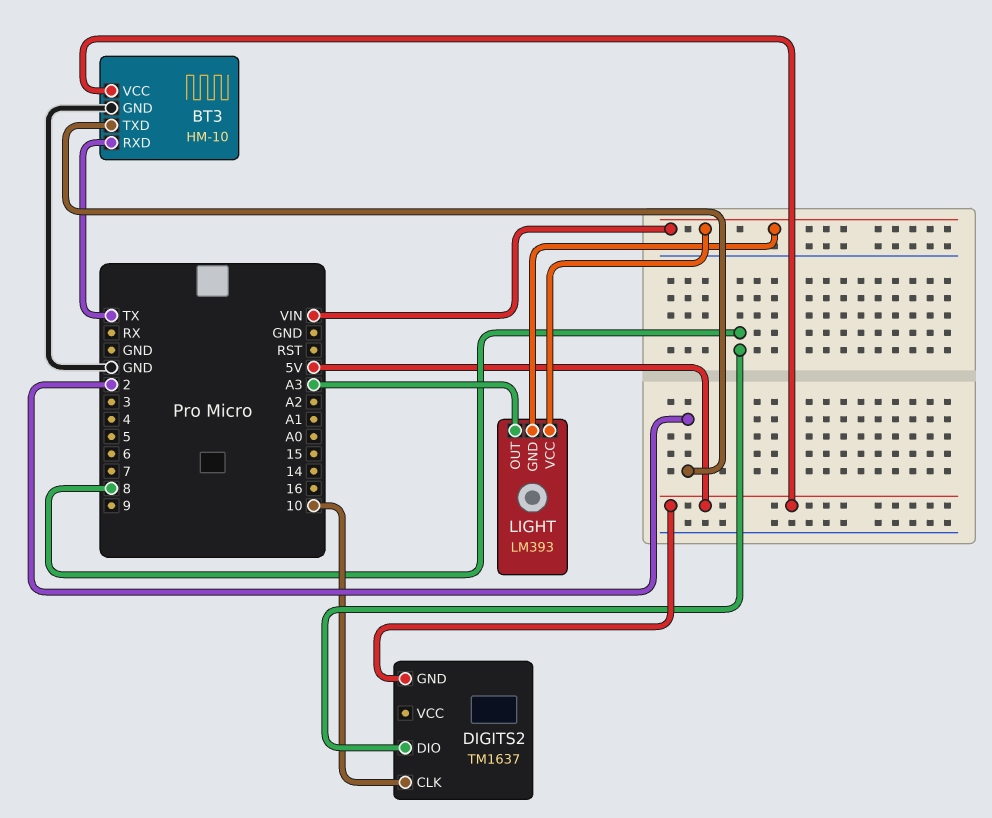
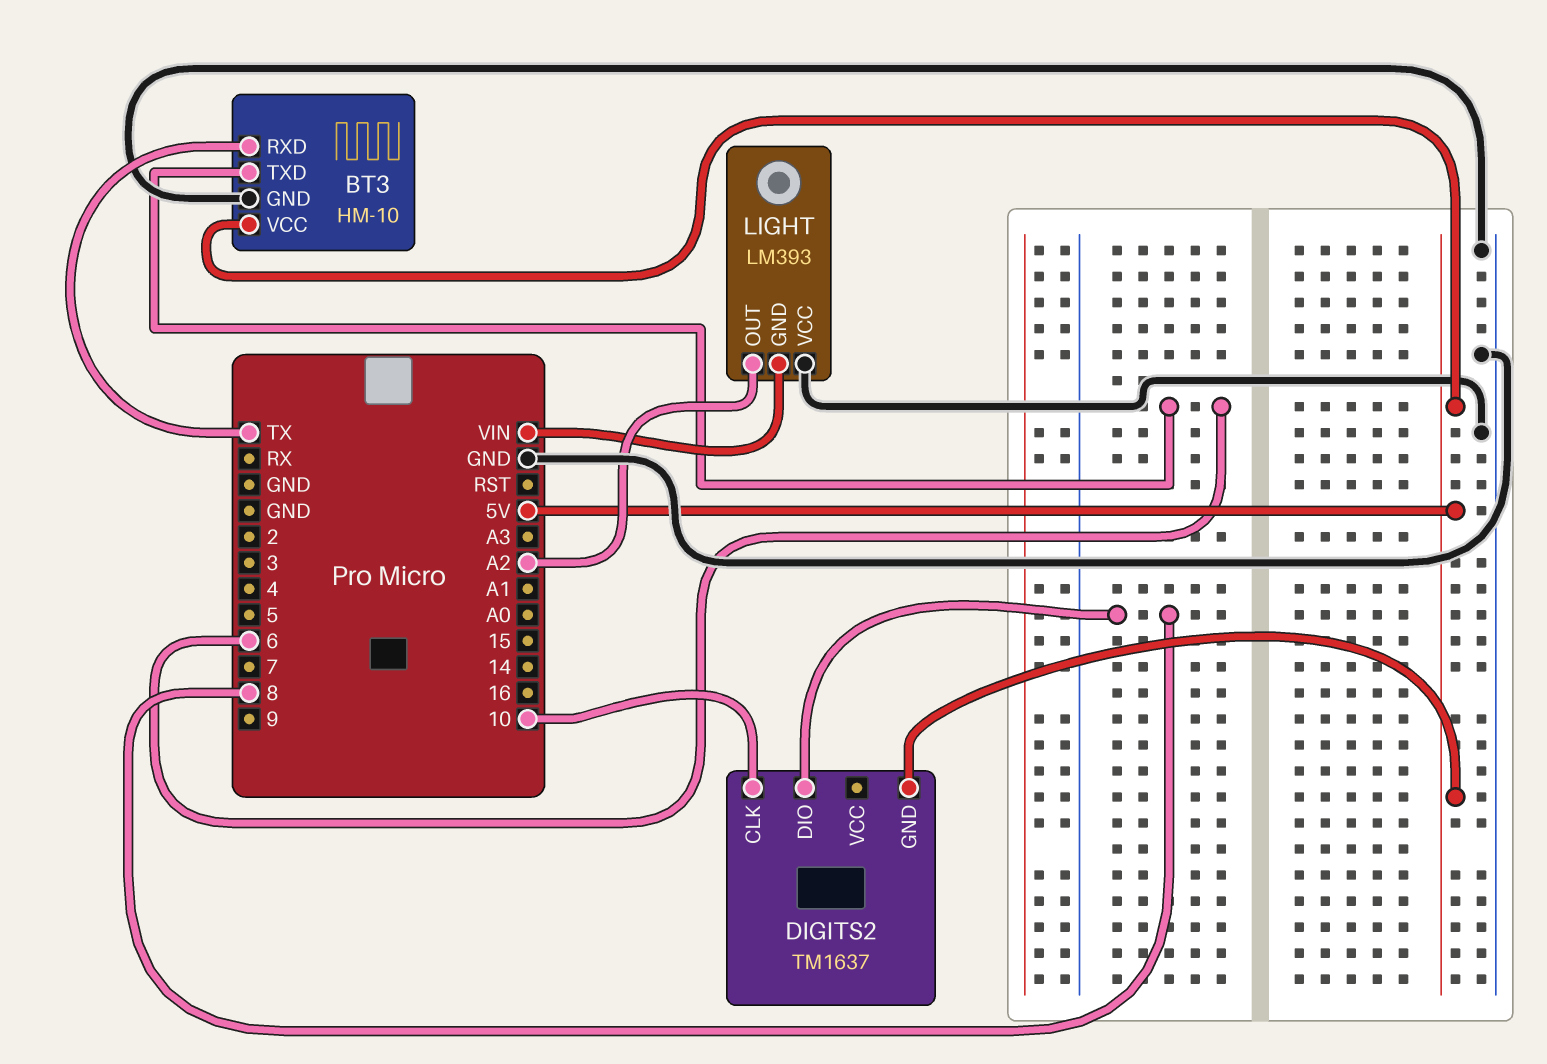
BT3 pin TXD: 2 -> 6
LIGHT pin OUT: A3 -> A2
LIGHT pin VCC: VIN -> GND

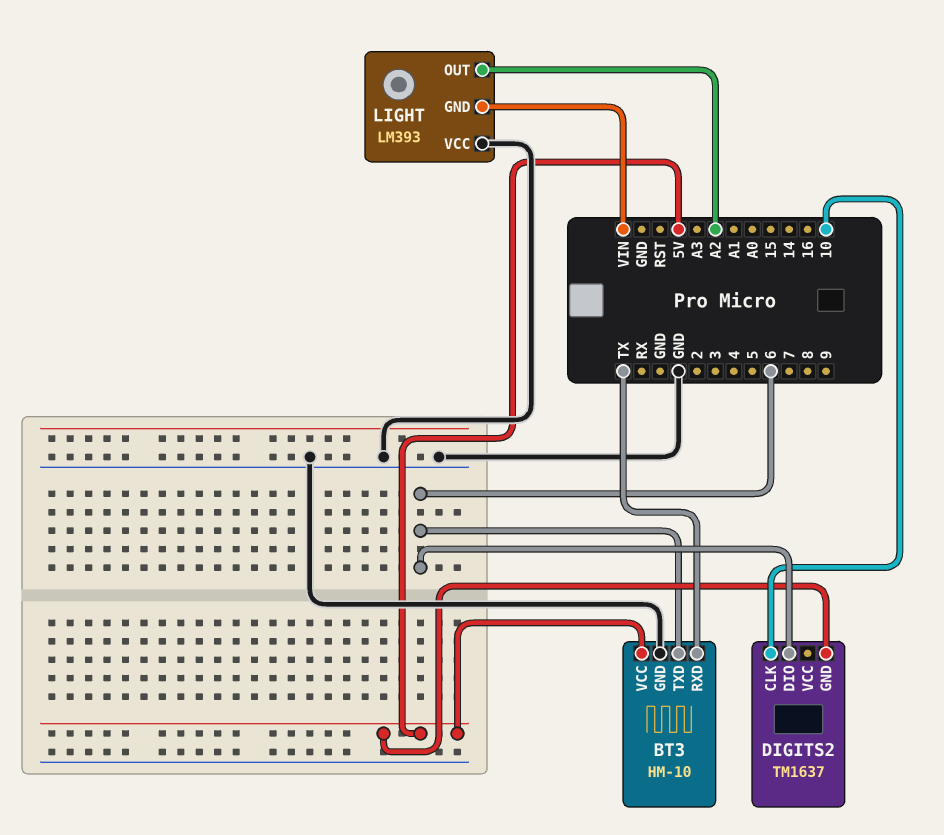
DIGITS2 pin DIO: 8 -> 6

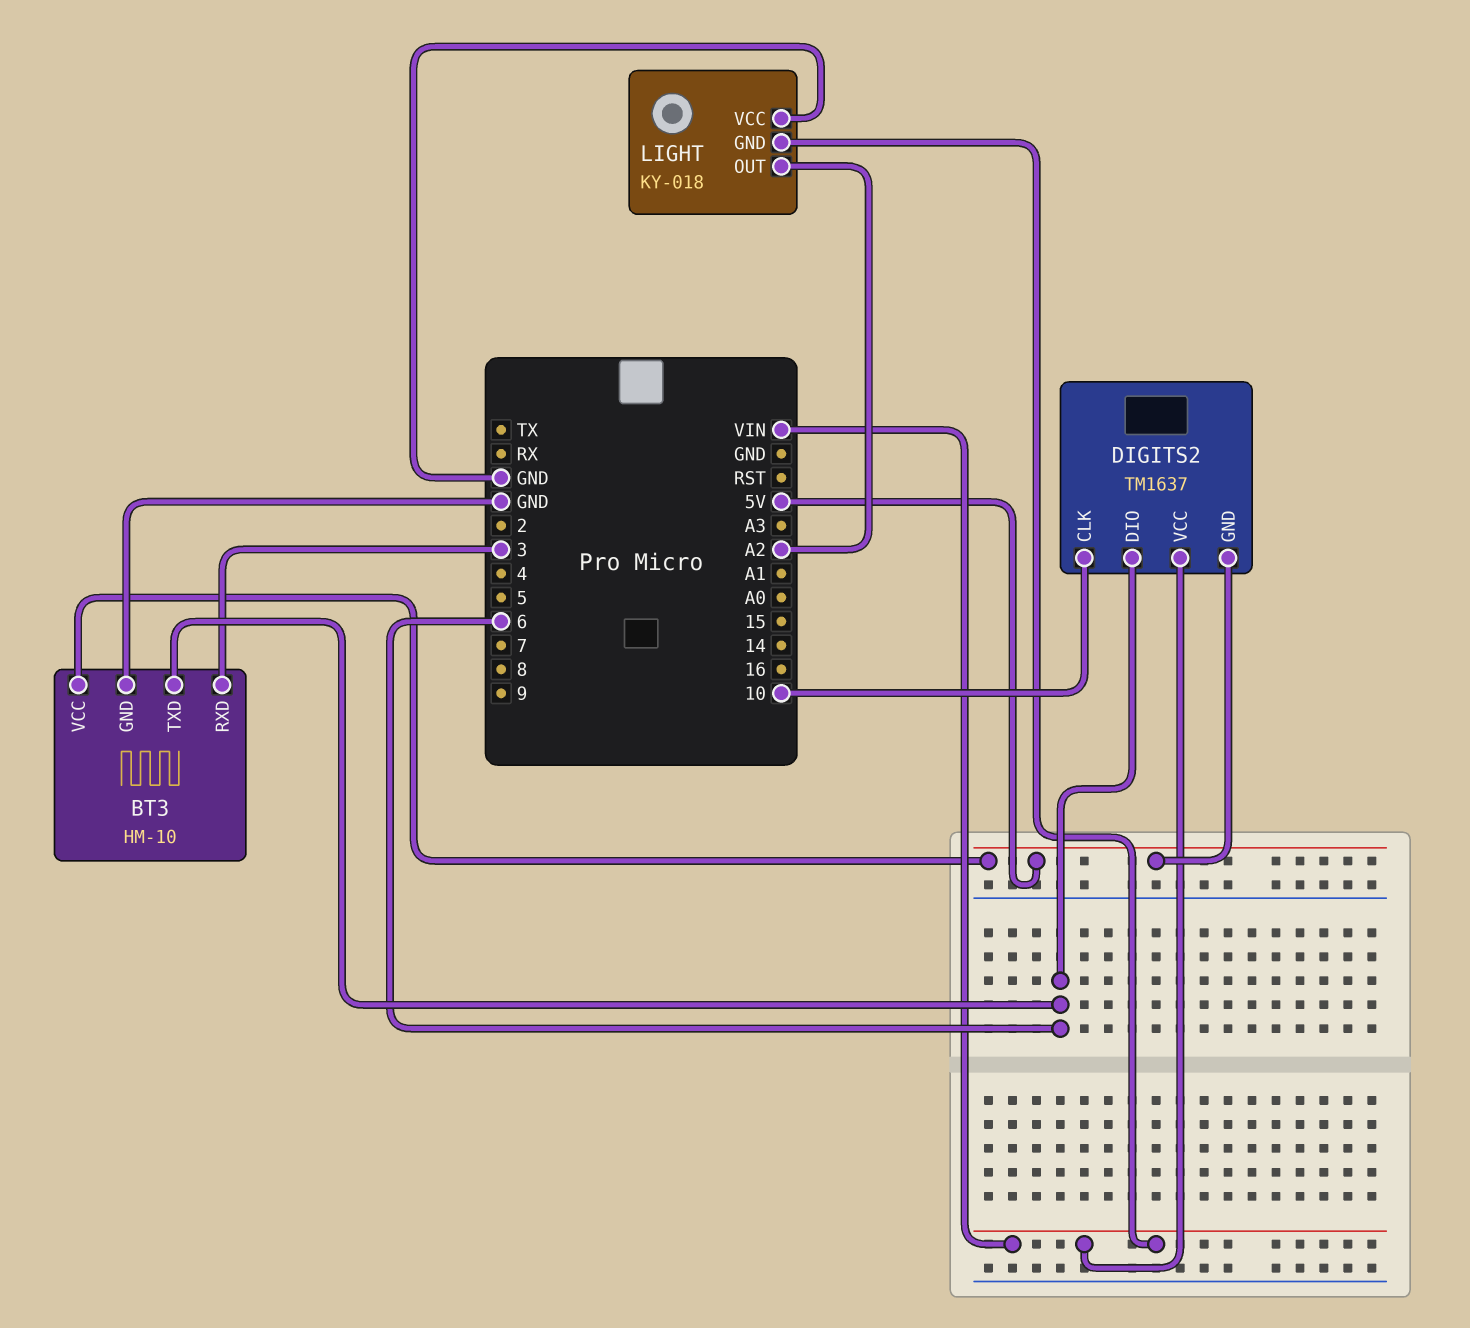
BT3 pin RXD: TX -> 3
DIGITS2 pin VCC: none -> VIN
LIGHT: LM393 -> KY-018

